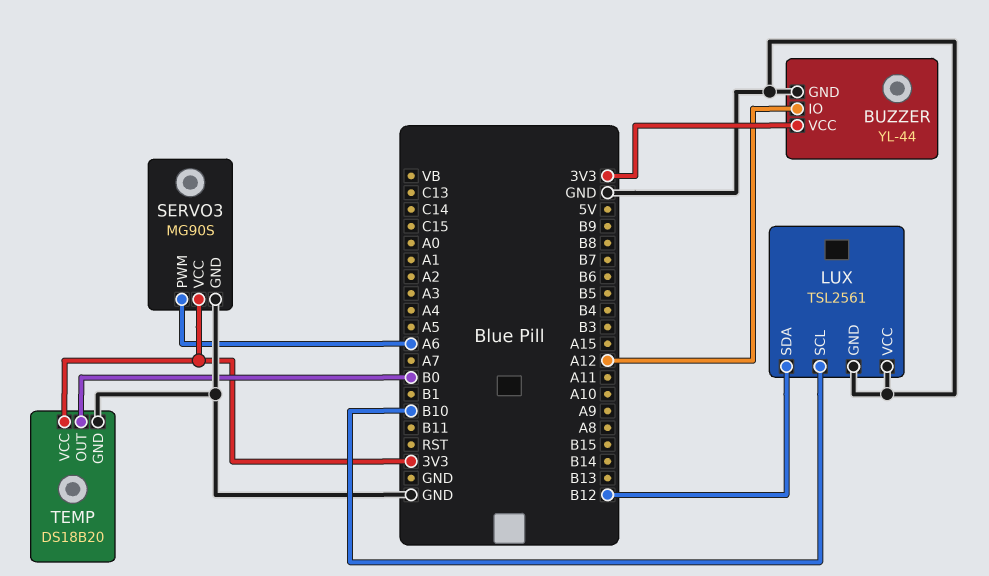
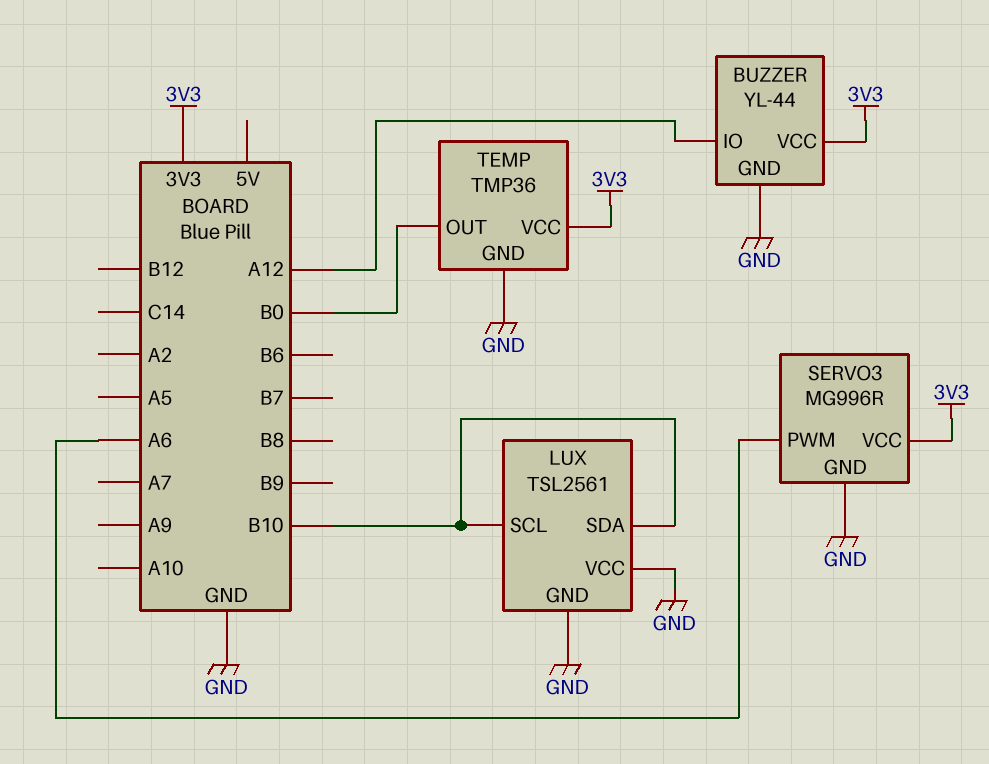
LUX pin SDA: B12 -> B10
SERVO3: MG90S -> MG996R
TEMP: DS18B20 -> TMP36

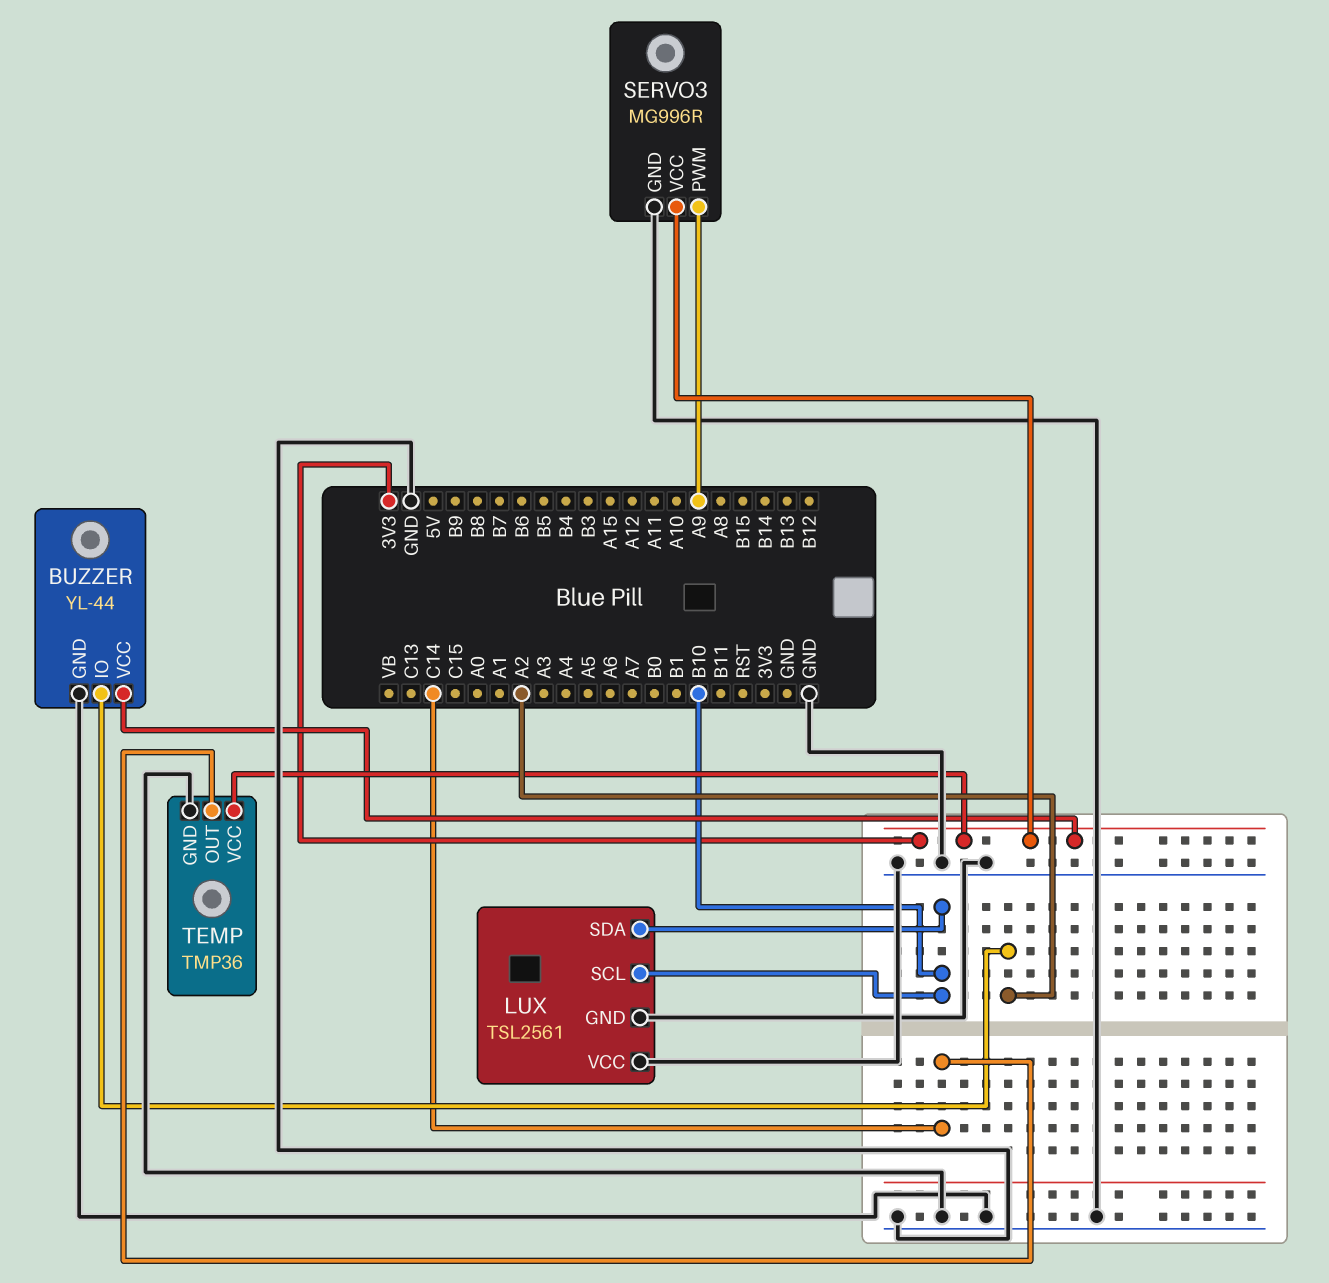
BUZZER pin IO: A12 -> A2
SERVO3 pin PWM: A6 -> A9
TEMP pin OUT: B0 -> C14

